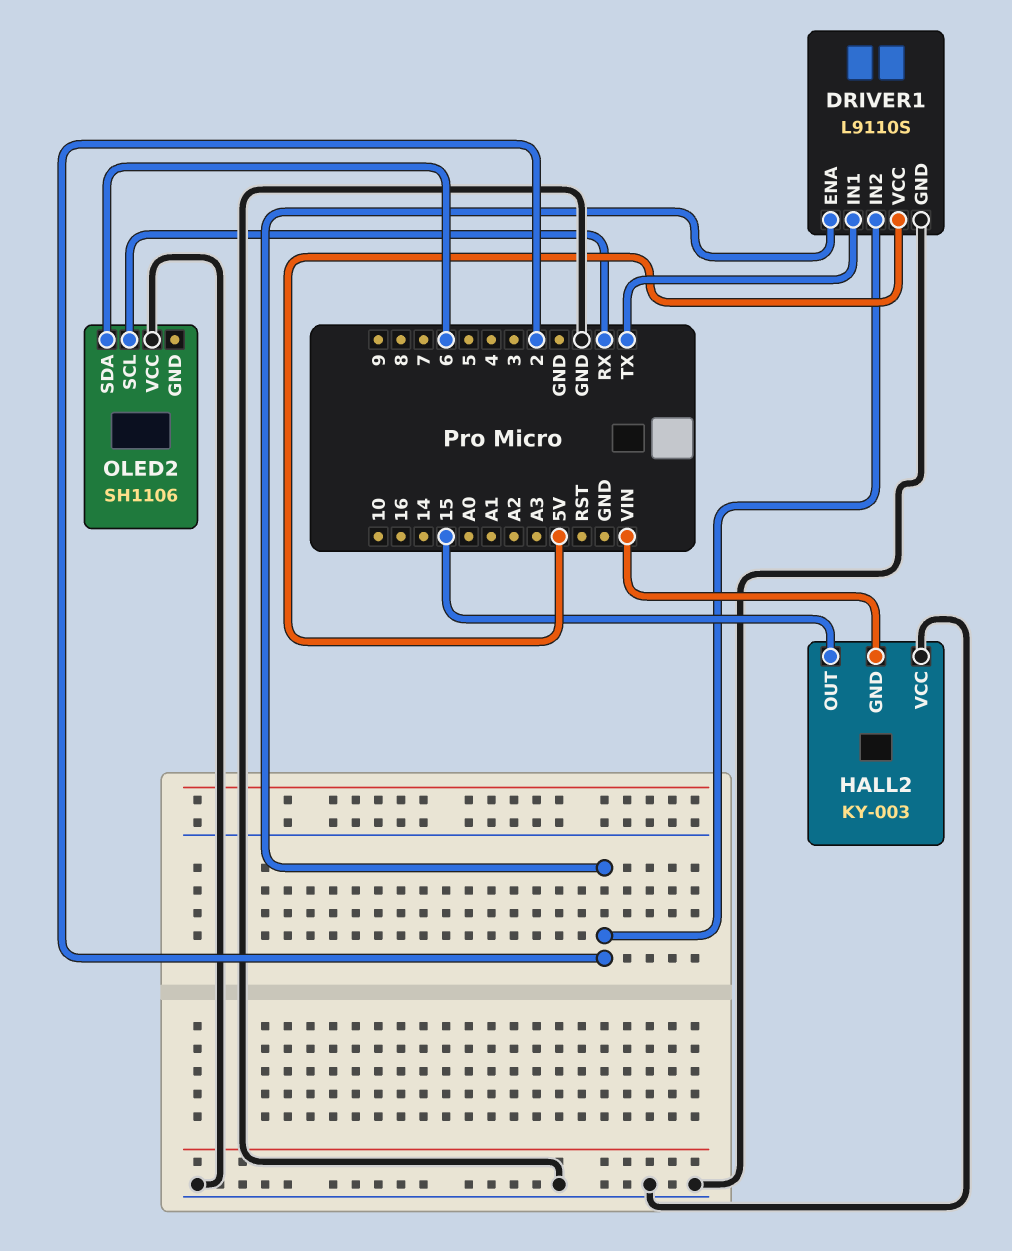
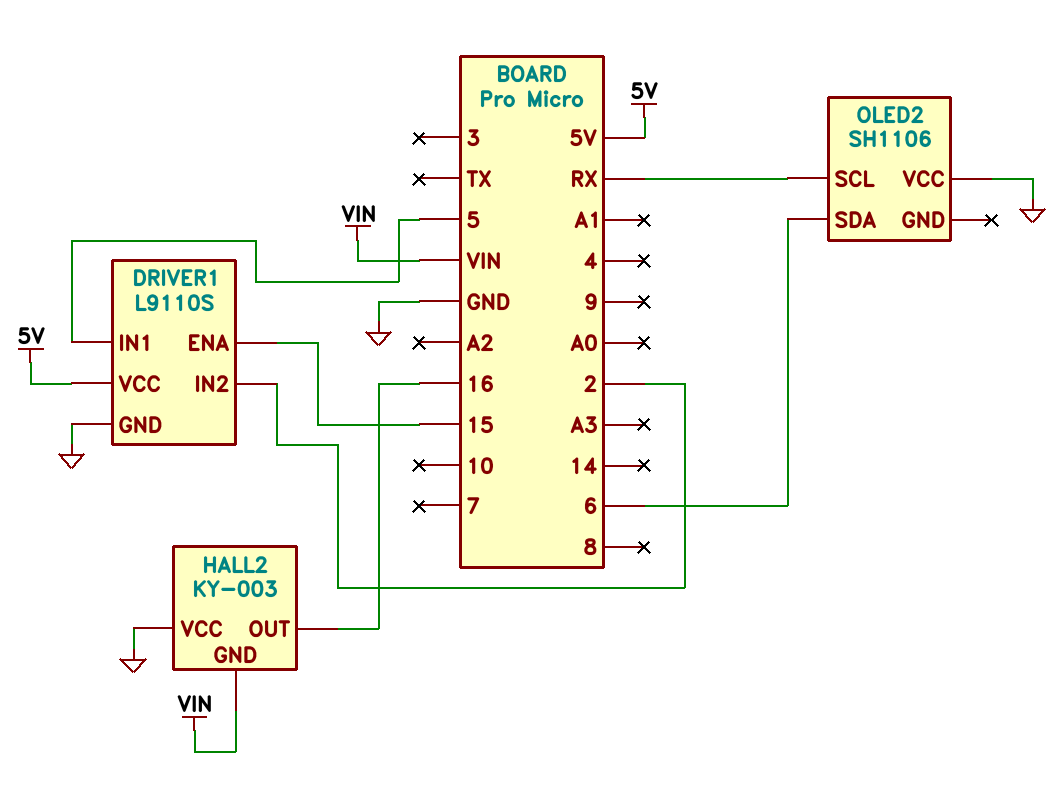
DRIVER1 pin ENA: 2 -> 15
DRIVER1 pin IN1: TX -> 5
HALL2 pin OUT: 15 -> 16

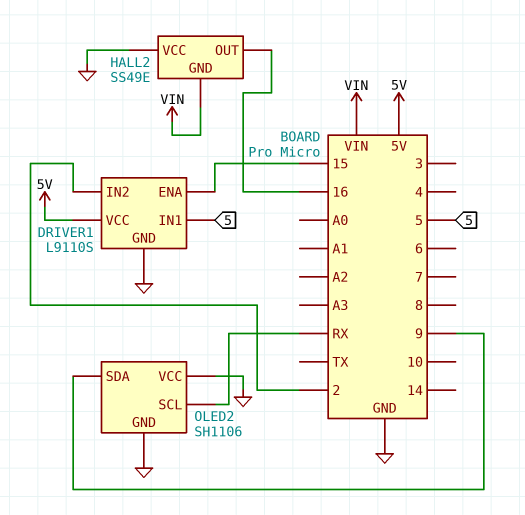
HALL2: KY-003 -> SS49E
OLED2 pin GND: none -> GND
OLED2 pin SDA: 6 -> 9

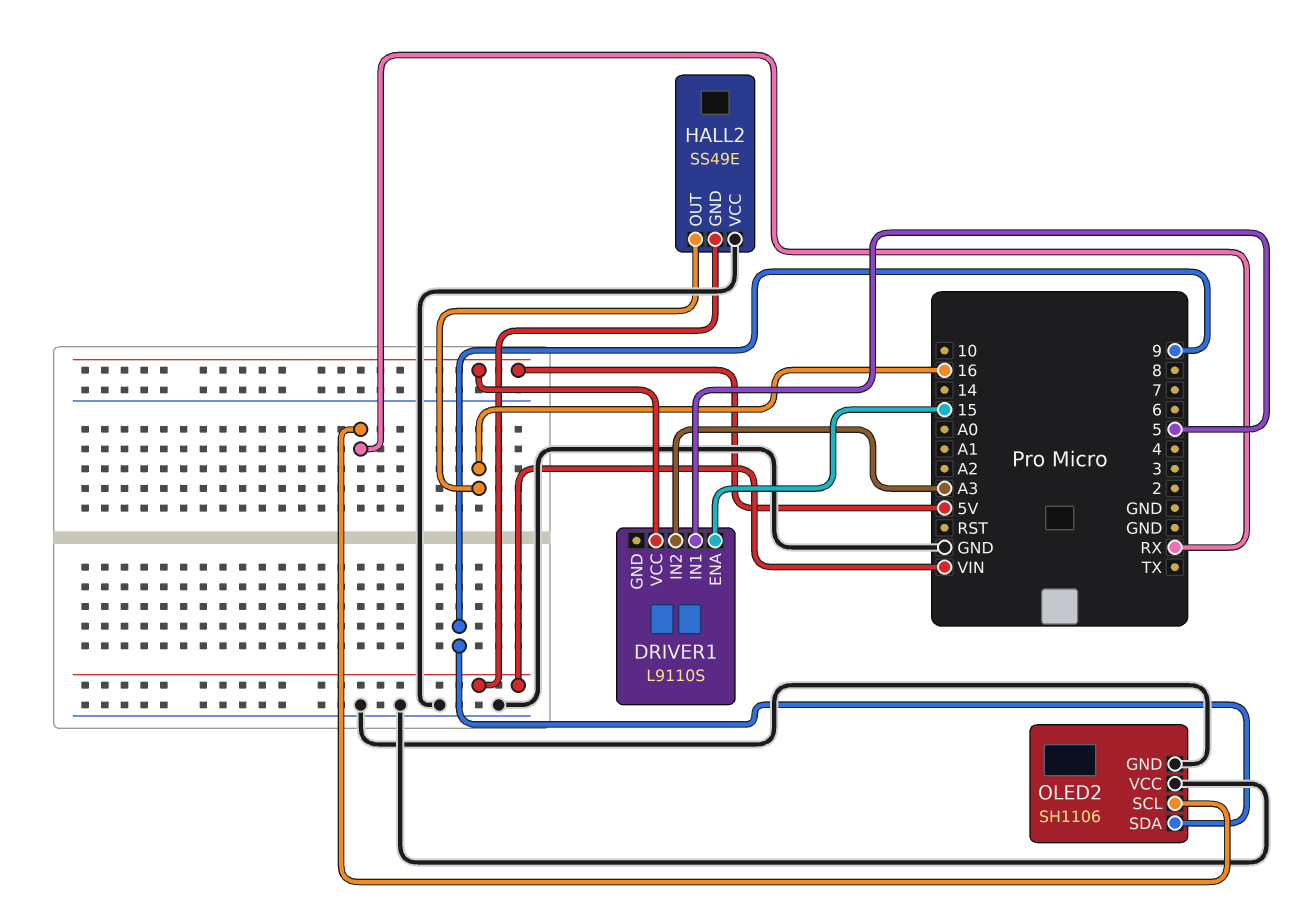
DRIVER1 pin GND: GND -> none
DRIVER1 pin IN2: 2 -> A3

